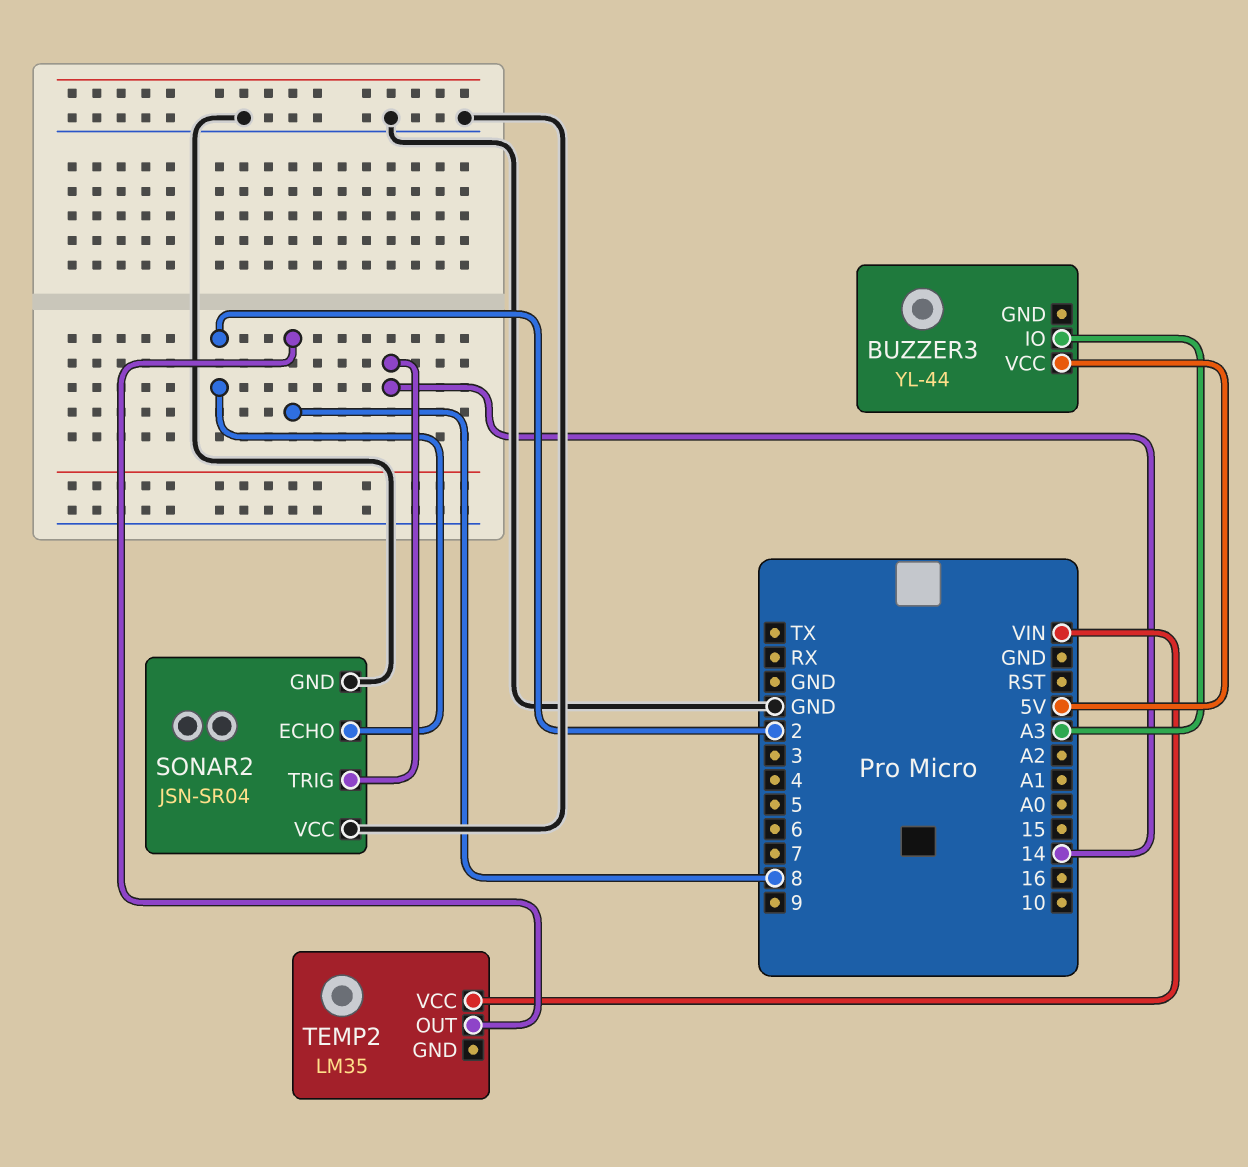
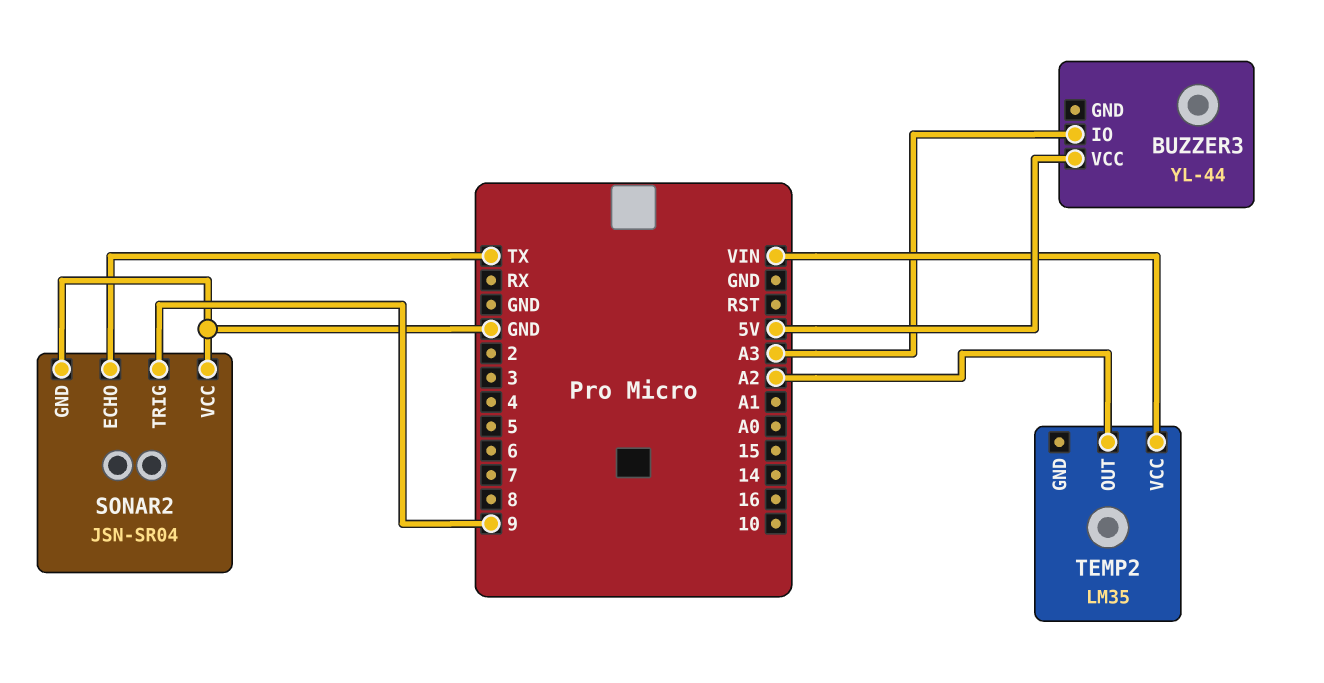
SONAR2 pin ECHO: 2 -> TX
SONAR2 pin TRIG: 14 -> 9
TEMP2 pin OUT: 8 -> A2

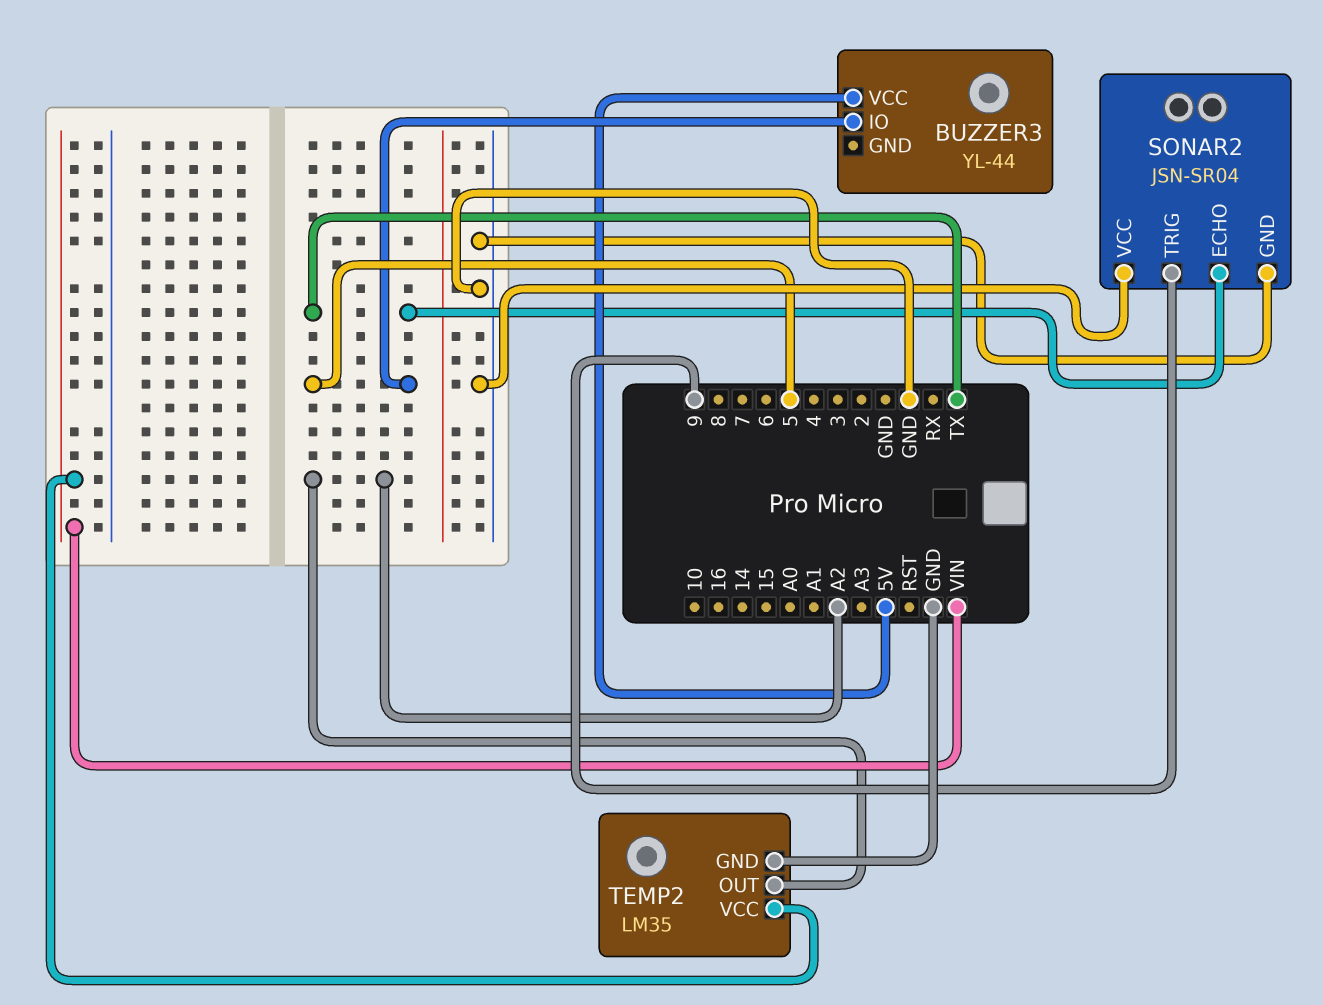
BUZZER3 pin IO: A3 -> 5
TEMP2 pin GND: none -> GND

